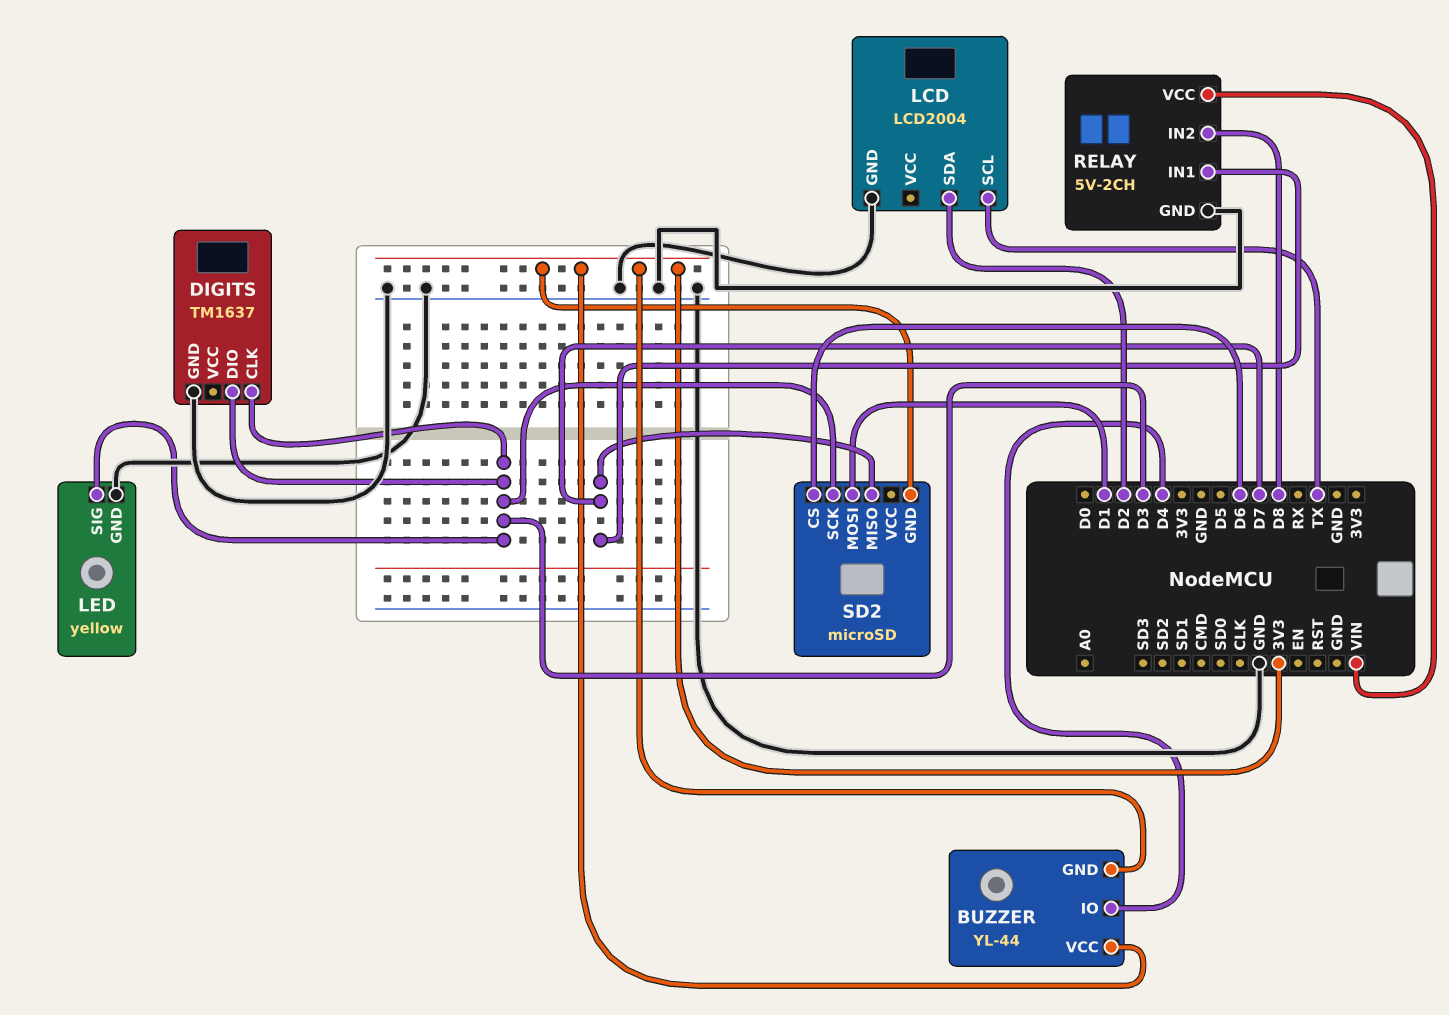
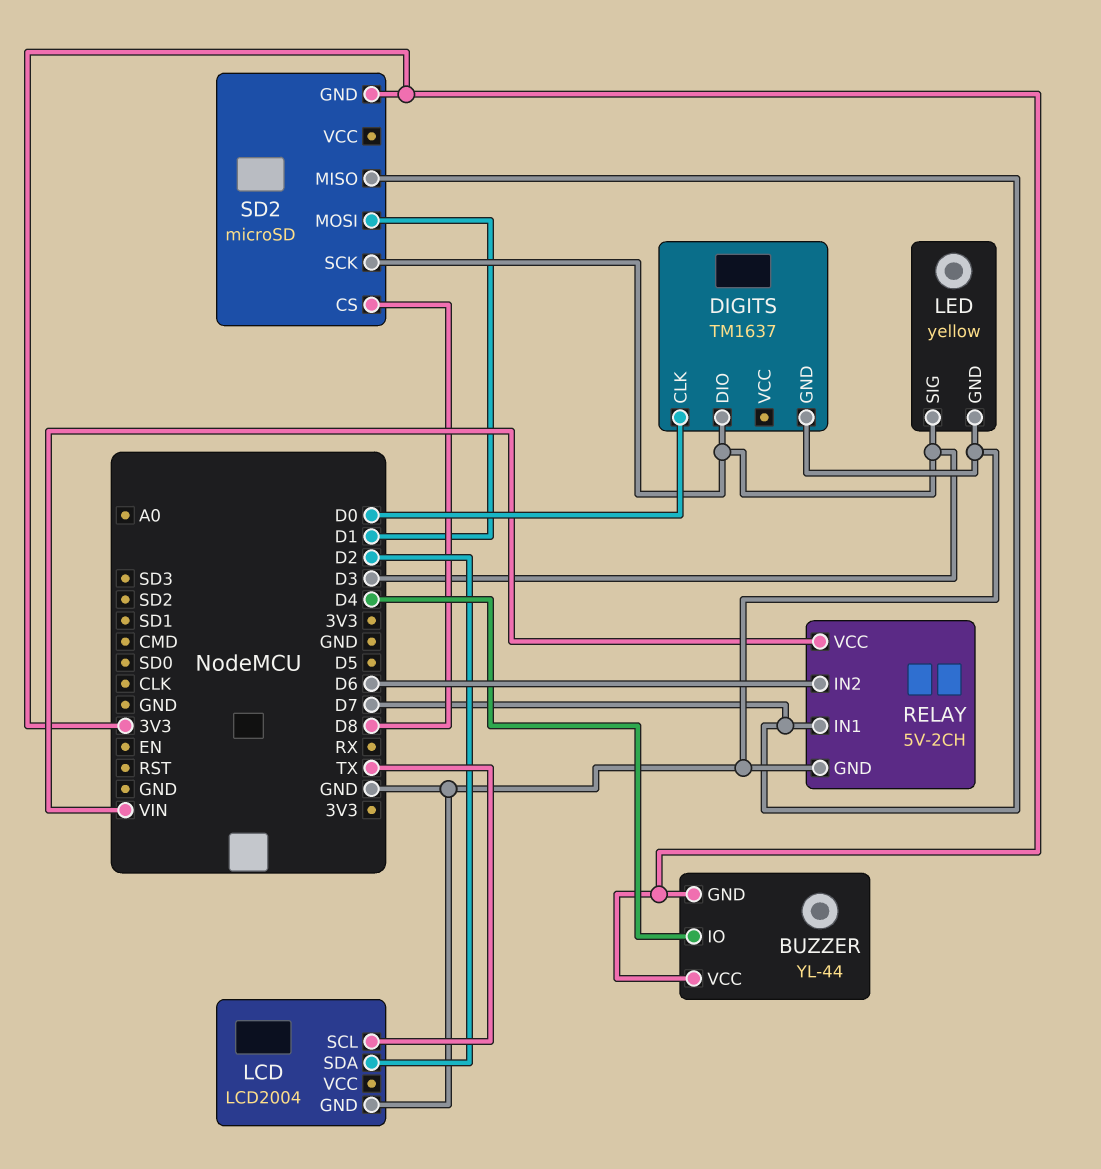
DIGITS pin CLK: D3 -> D0
RELAY pin IN2: D8 -> D6
SD2 pin CS: D6 -> D8

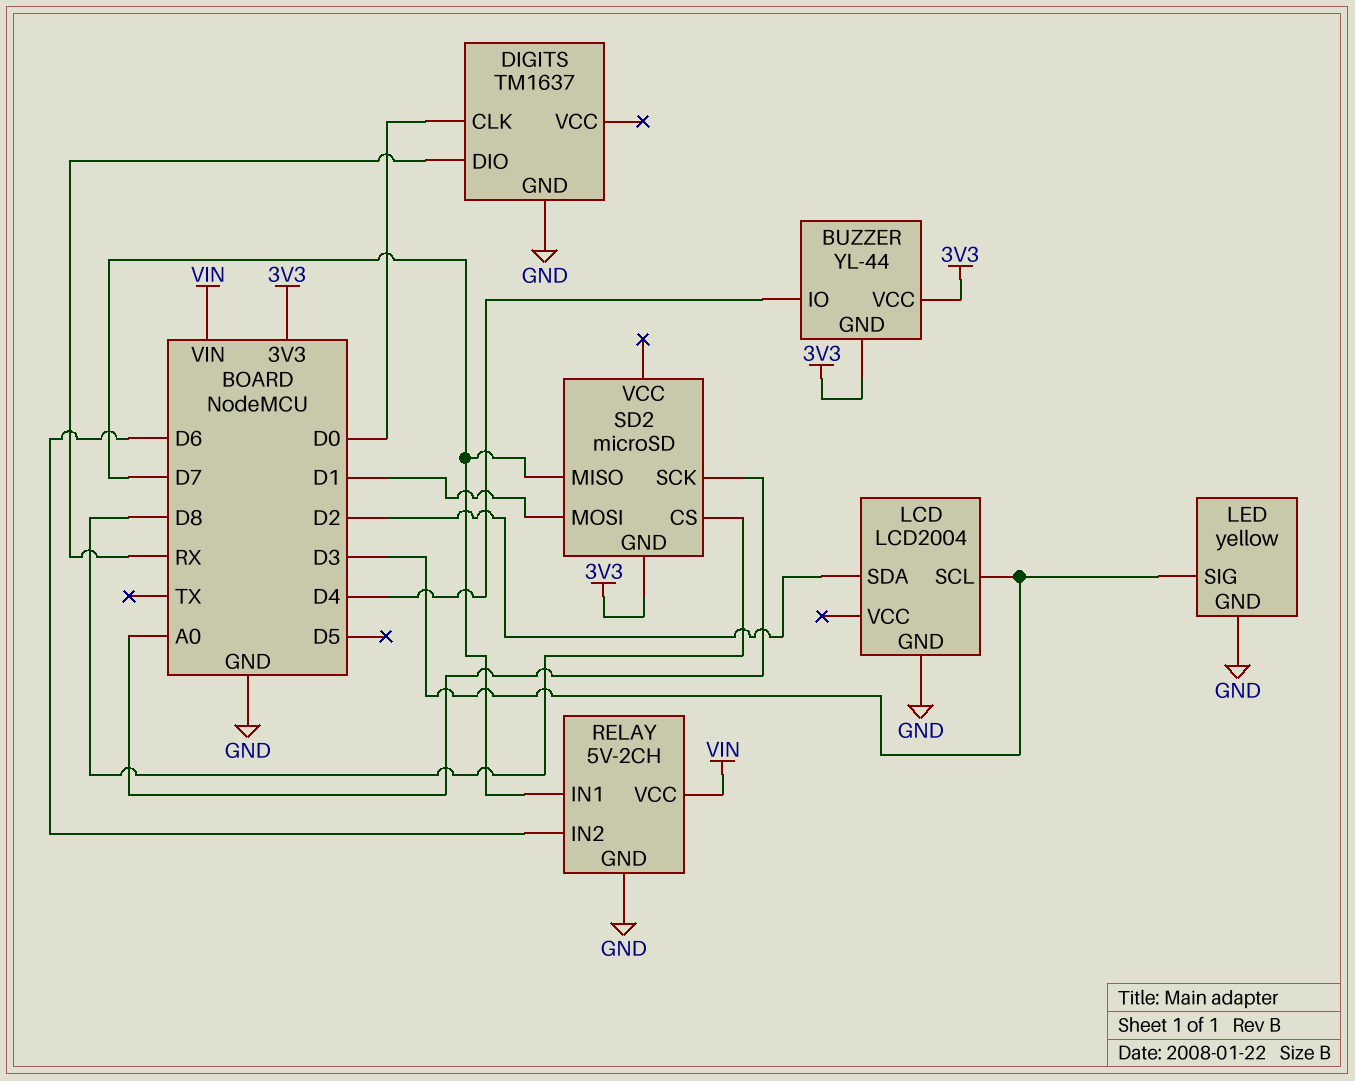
DIGITS pin DIO: D3 -> RX
LCD pin SCL: TX -> D3
SD2 pin SCK: D3 -> A0

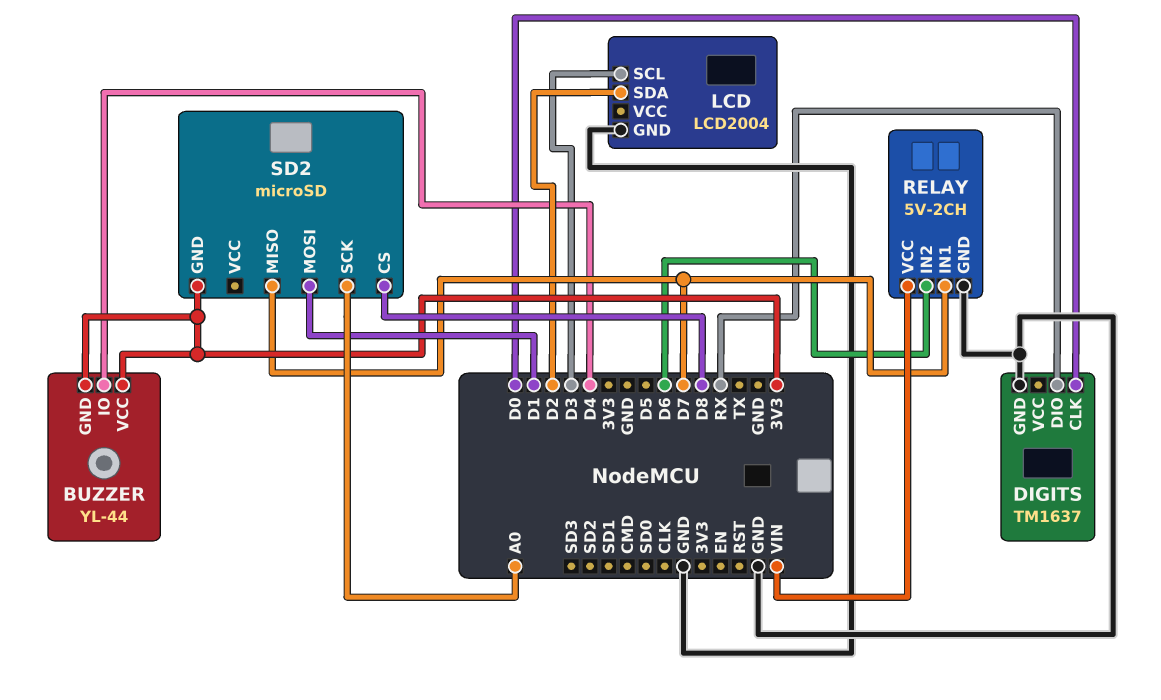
LED: yellow -> none
LED pin GND: GND -> none
LED pin SIG: D3 -> none

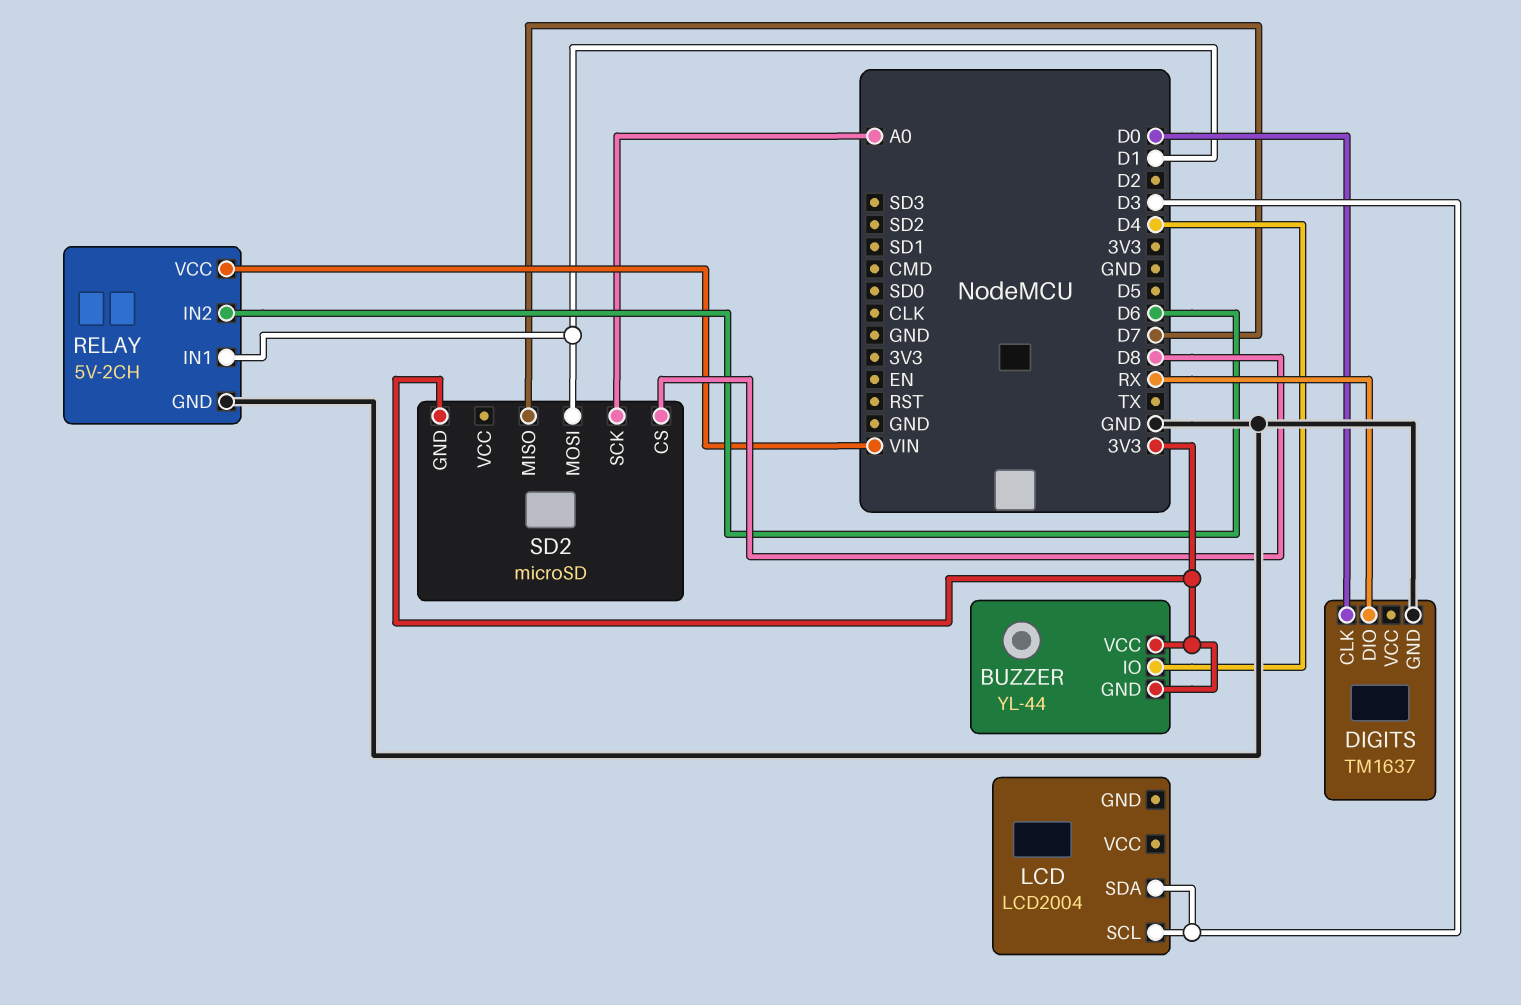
LCD pin GND: GND -> none
LCD pin SDA: D2 -> D3
RELAY pin IN1: D7 -> D1

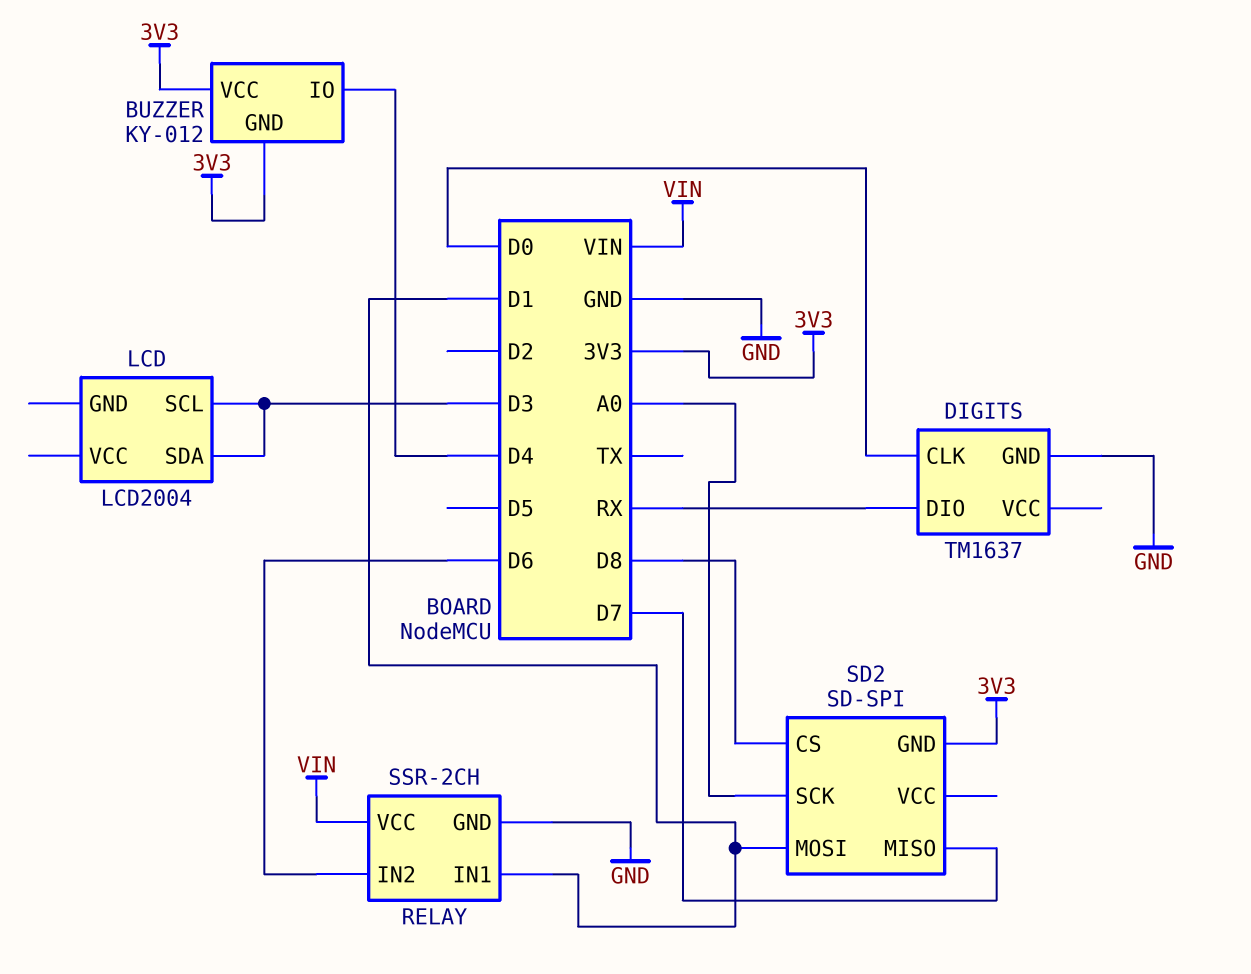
BUZZER: YL-44 -> KY-012
RELAY: 5V-2CH -> SSR-2CH
SD2: microSD -> SD-SPI

